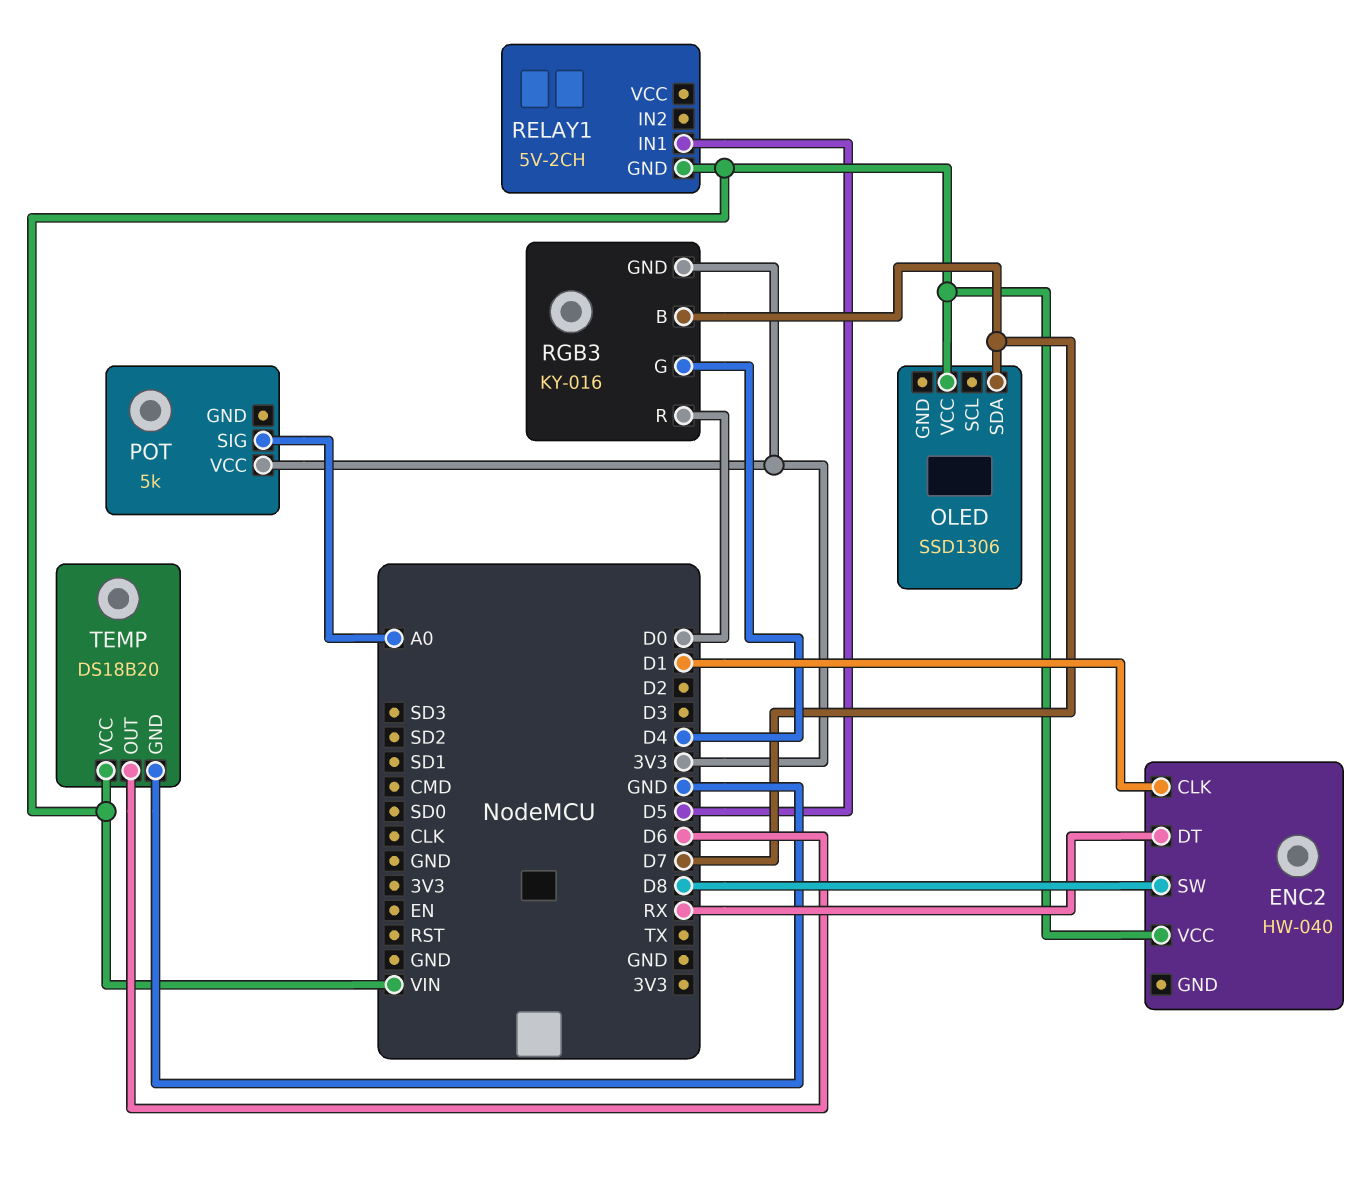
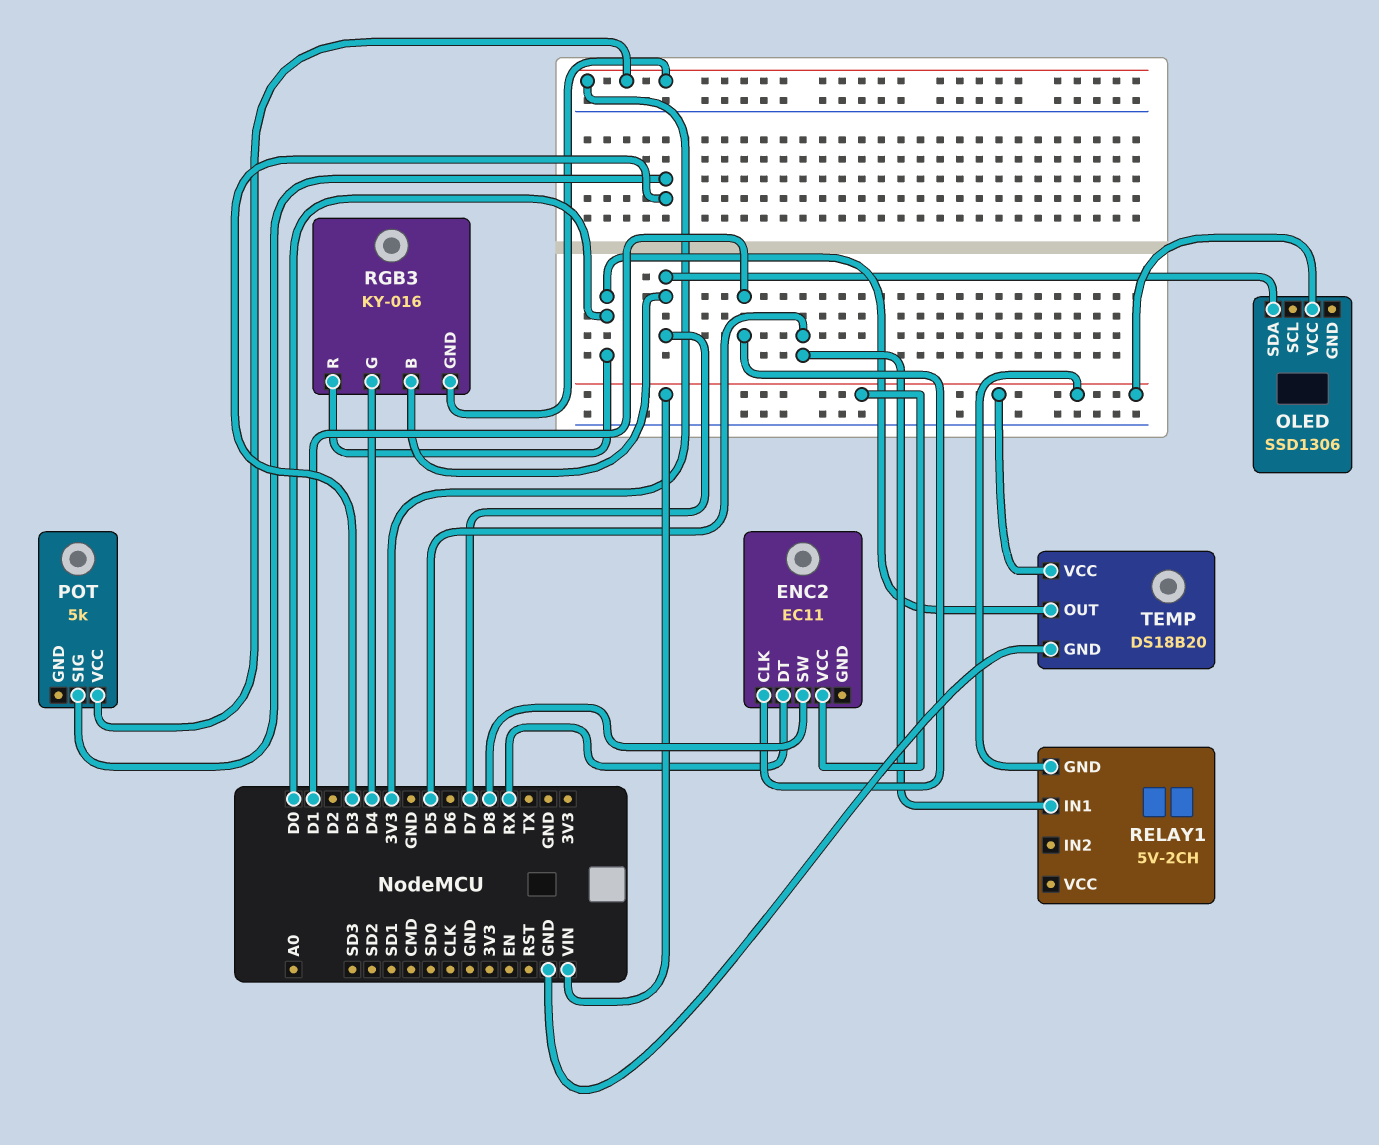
ENC2: HW-040 -> EC11
POT pin SIG: A0 -> D3
TEMP pin OUT: D6 -> D0

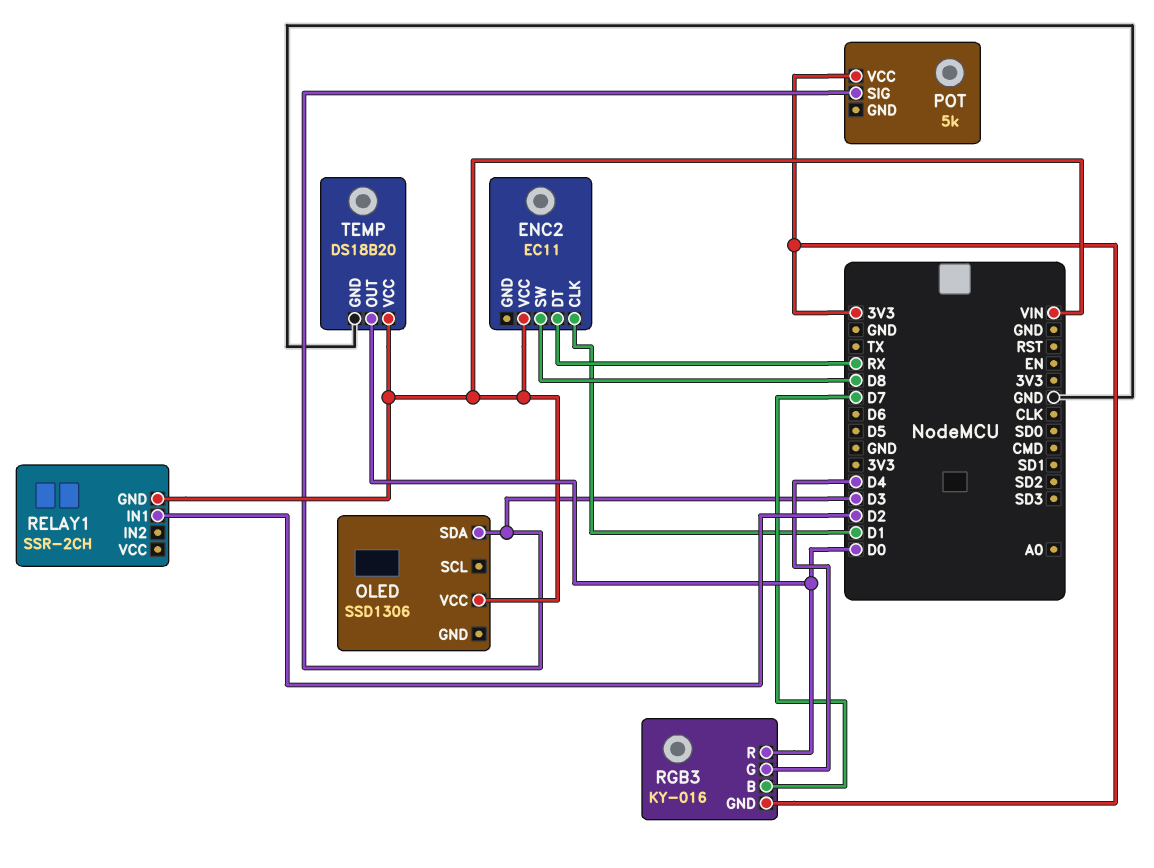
OLED pin SDA: D7 -> D3
RELAY1: 5V-2CH -> SSR-2CH
RELAY1 pin IN1: D5 -> D2

